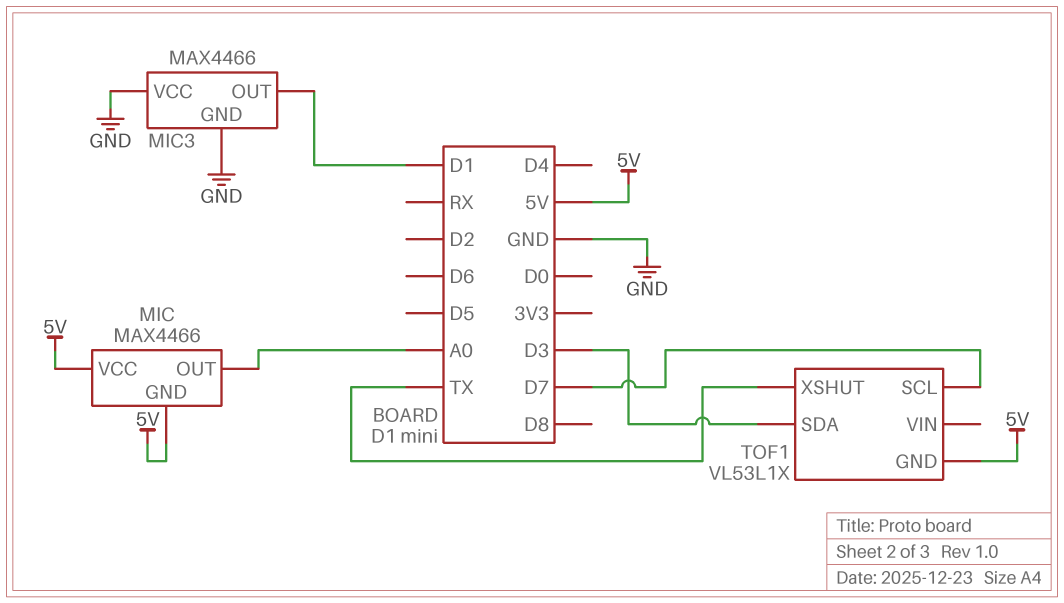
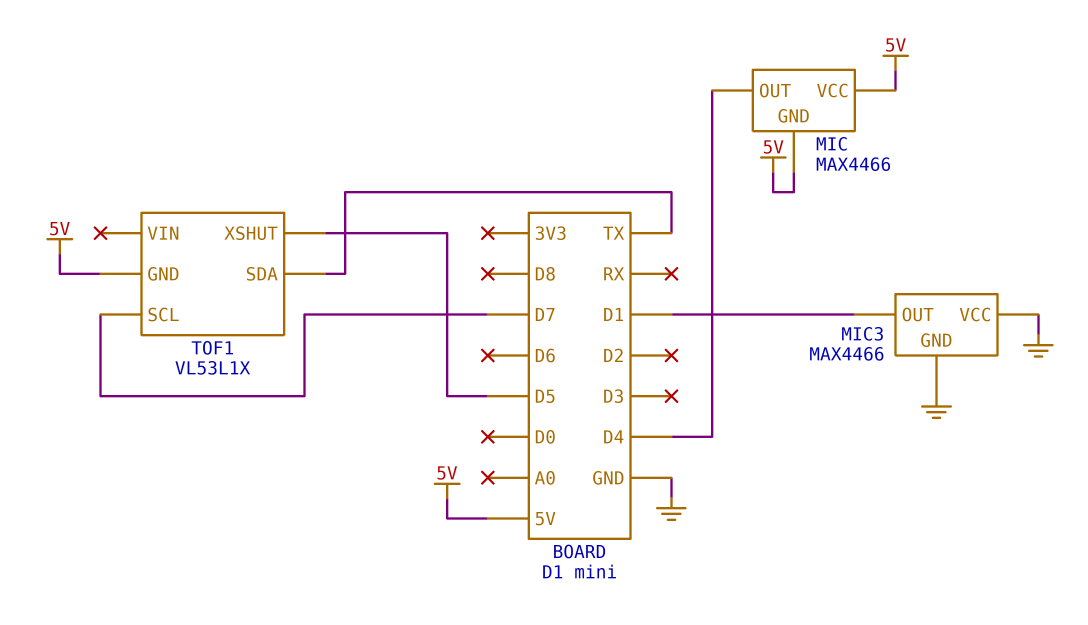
MIC pin OUT: A0 -> D4
TOF1 pin SDA: D3 -> TX
TOF1 pin XSHUT: TX -> D5

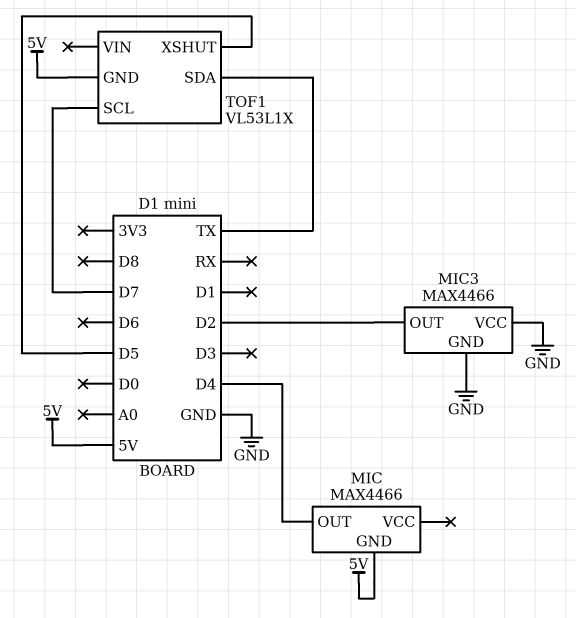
MIC pin VCC: 5V -> none
MIC3 pin OUT: D1 -> D2

